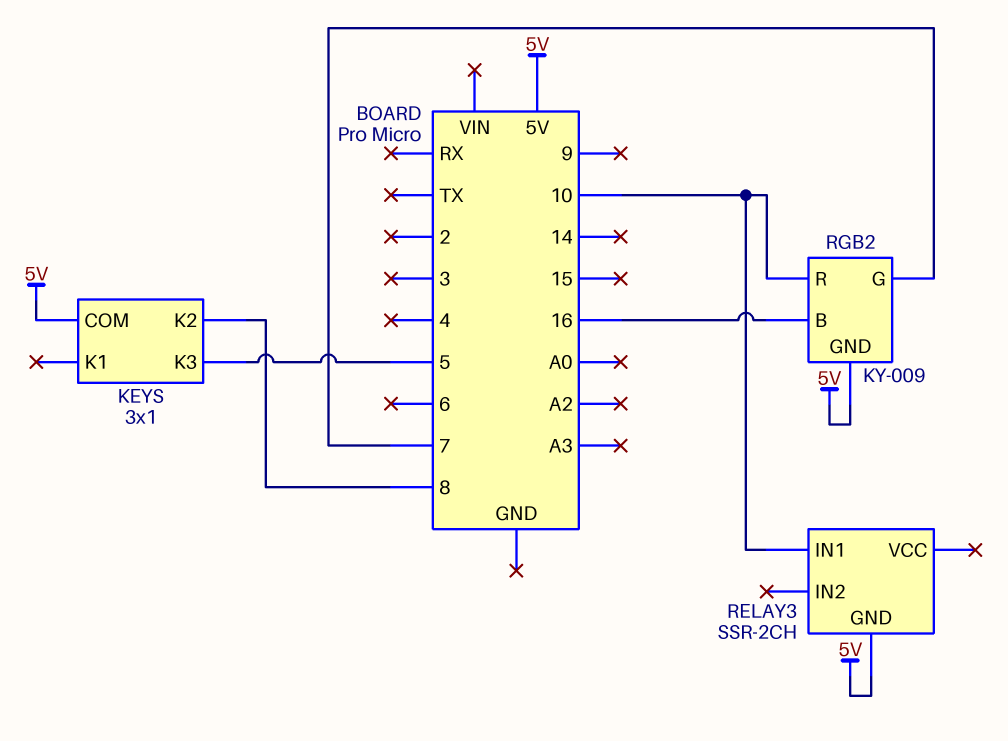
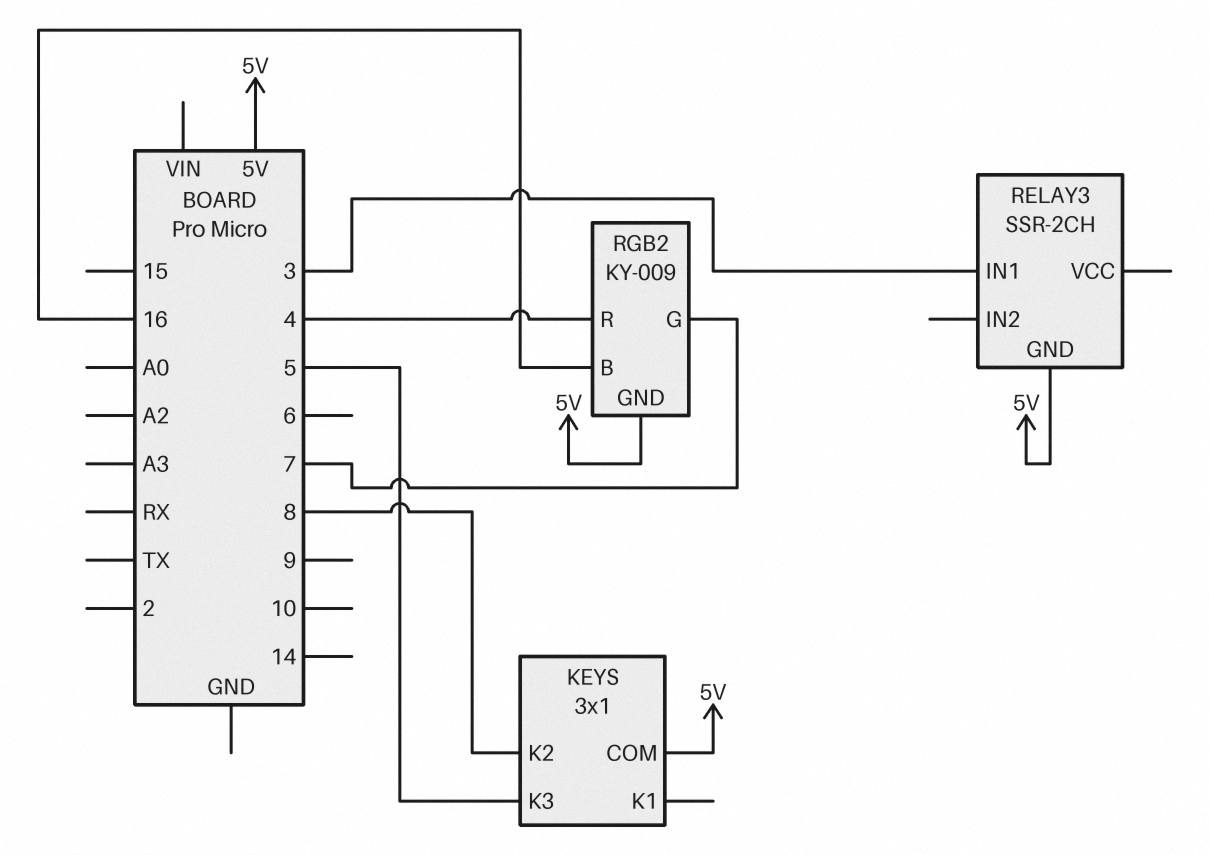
RELAY3 pin IN1: 10 -> 3
RGB2 pin R: 10 -> 4

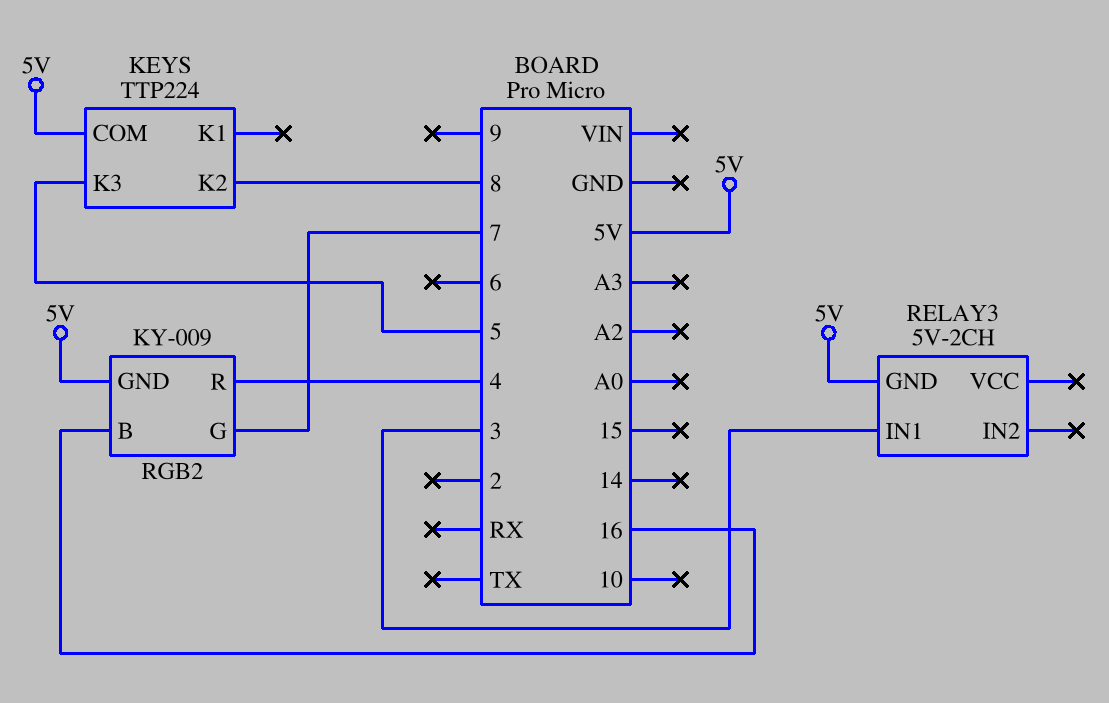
KEYS: 3x1 -> TTP224
RELAY3: SSR-2CH -> 5V-2CH

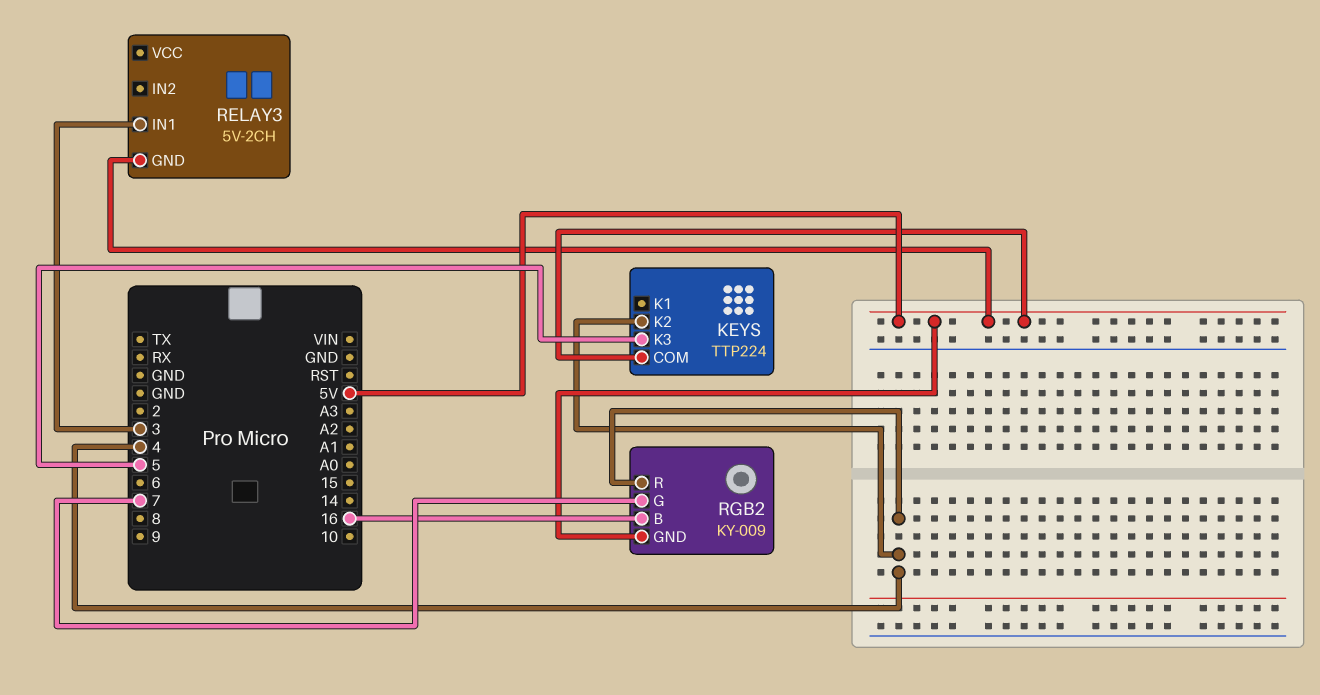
KEYS pin K2: 8 -> 4

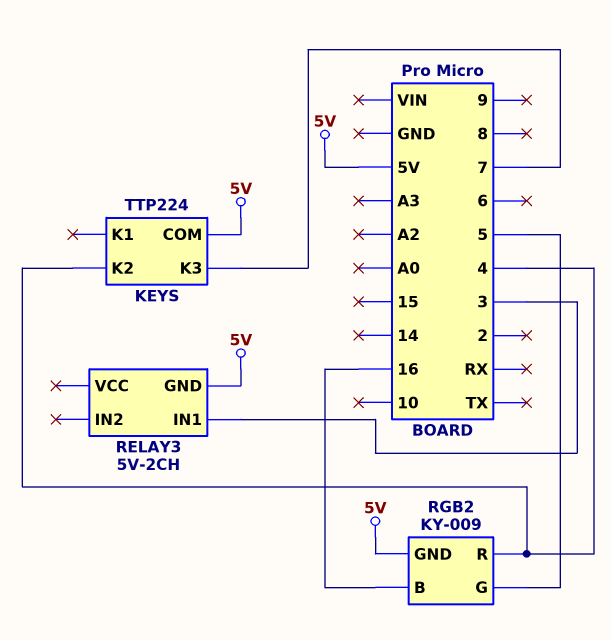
KEYS pin K3: 5 -> 7
RGB2 pin G: 7 -> 5

